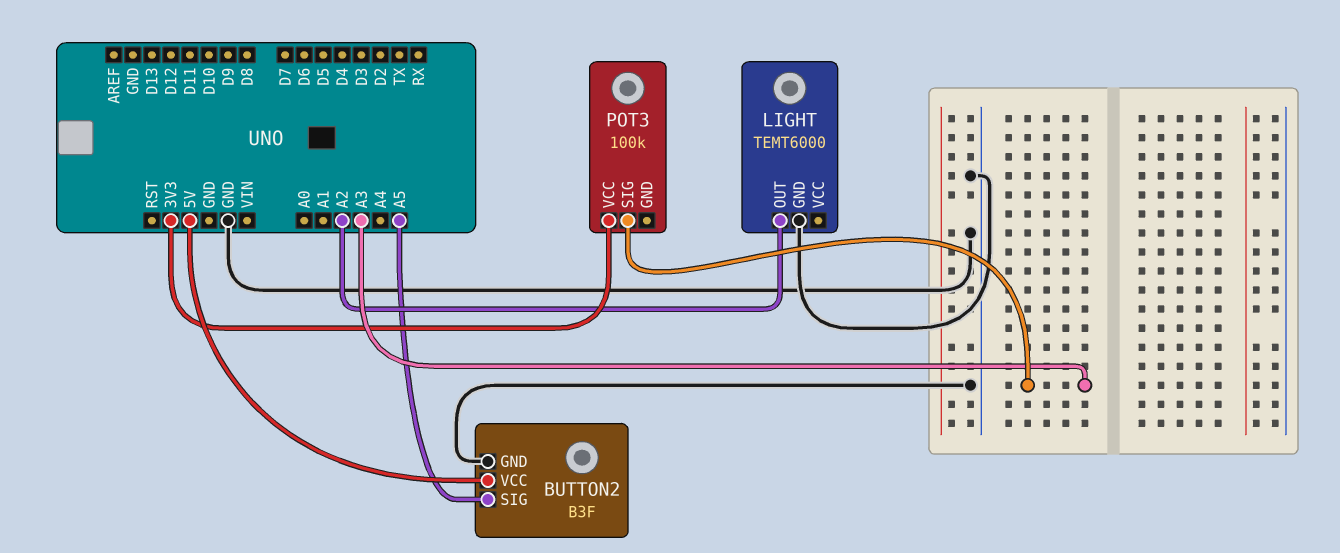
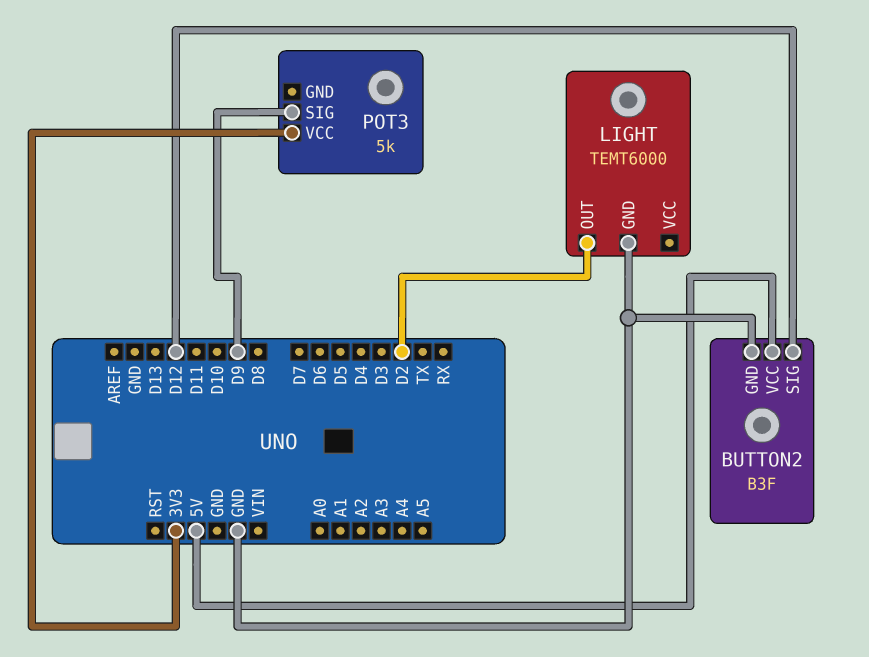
BUTTON2 pin SIG: A5 -> D12
LIGHT pin OUT: A2 -> D2
POT3: 100k -> 5k
POT3 pin SIG: A3 -> D9

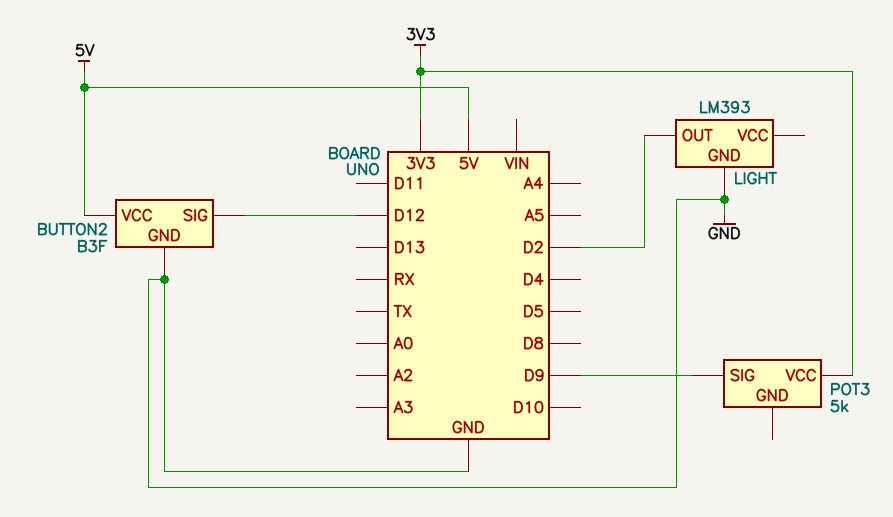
LIGHT: TEMT6000 -> LM393

